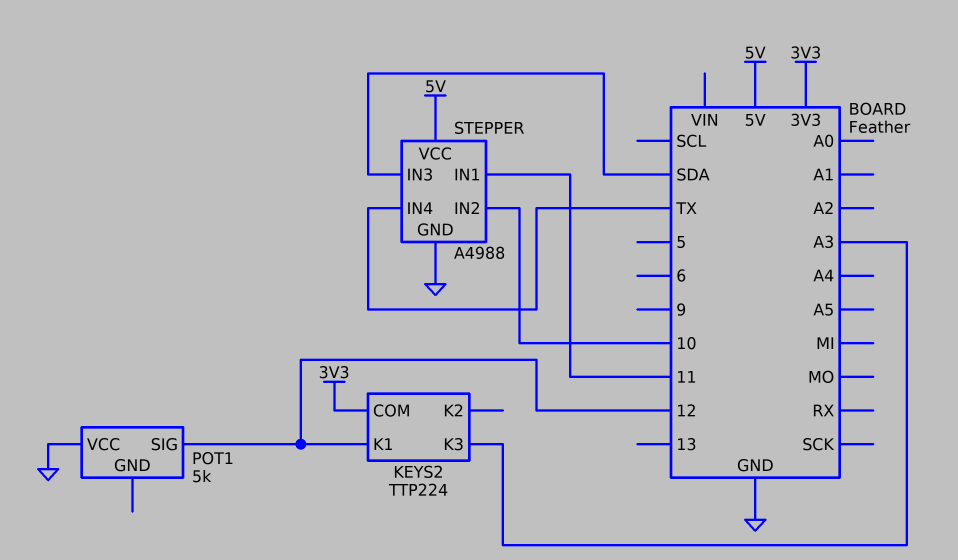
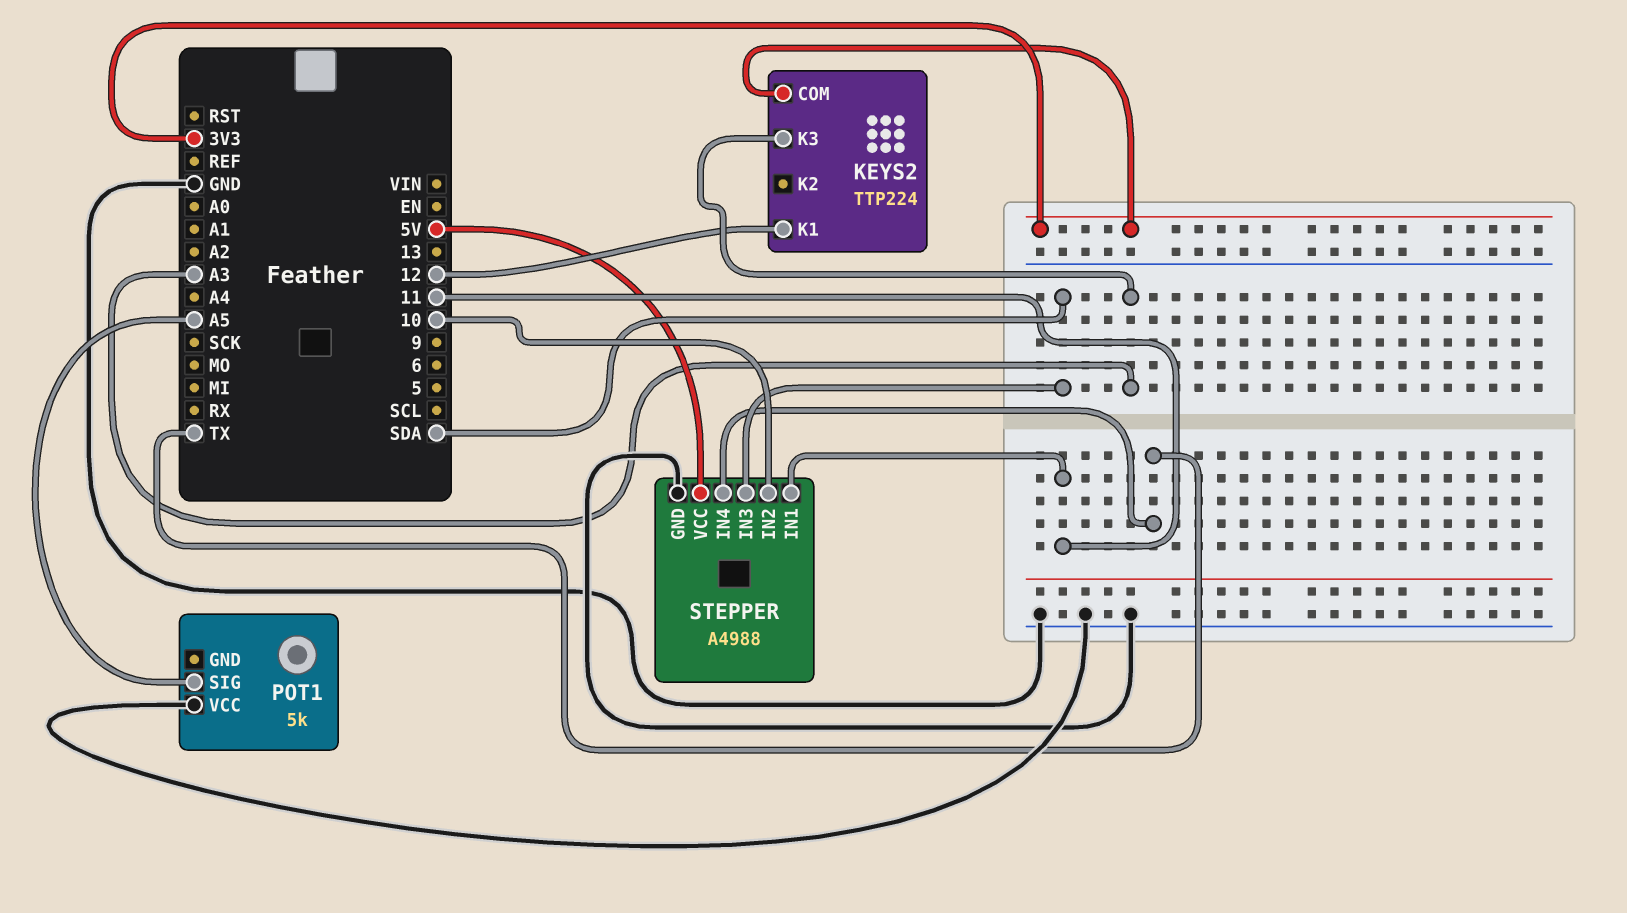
POT1 pin SIG: 12 -> A5

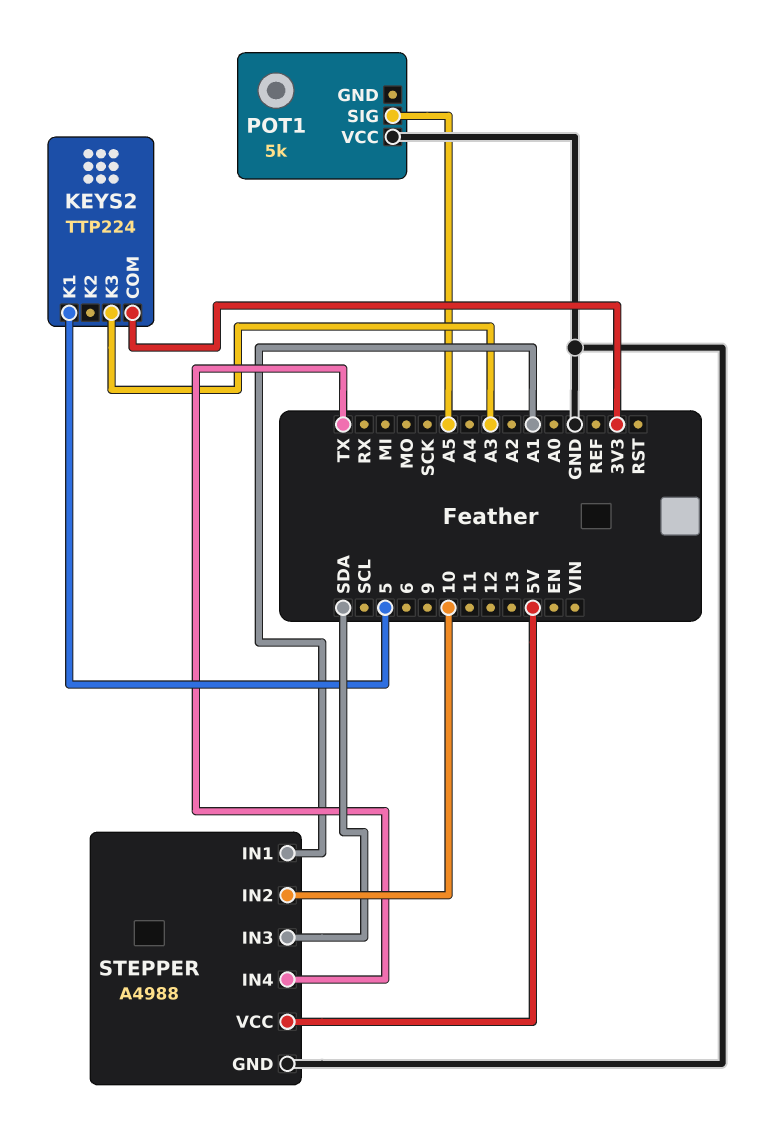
KEYS2 pin K1: 12 -> 5
STEPPER pin IN1: 11 -> A1

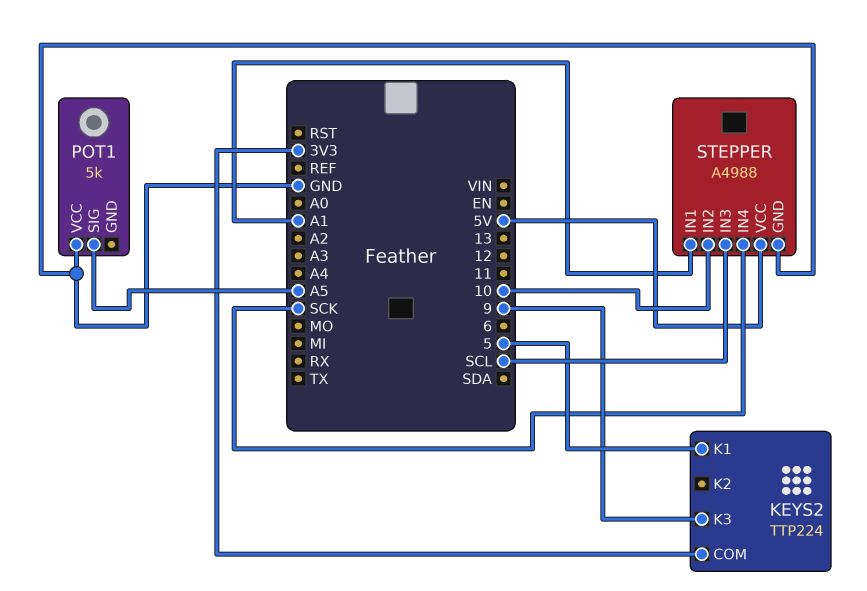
KEYS2 pin K3: A3 -> 9
STEPPER pin IN3: SDA -> SCL
STEPPER pin IN4: TX -> SCK

